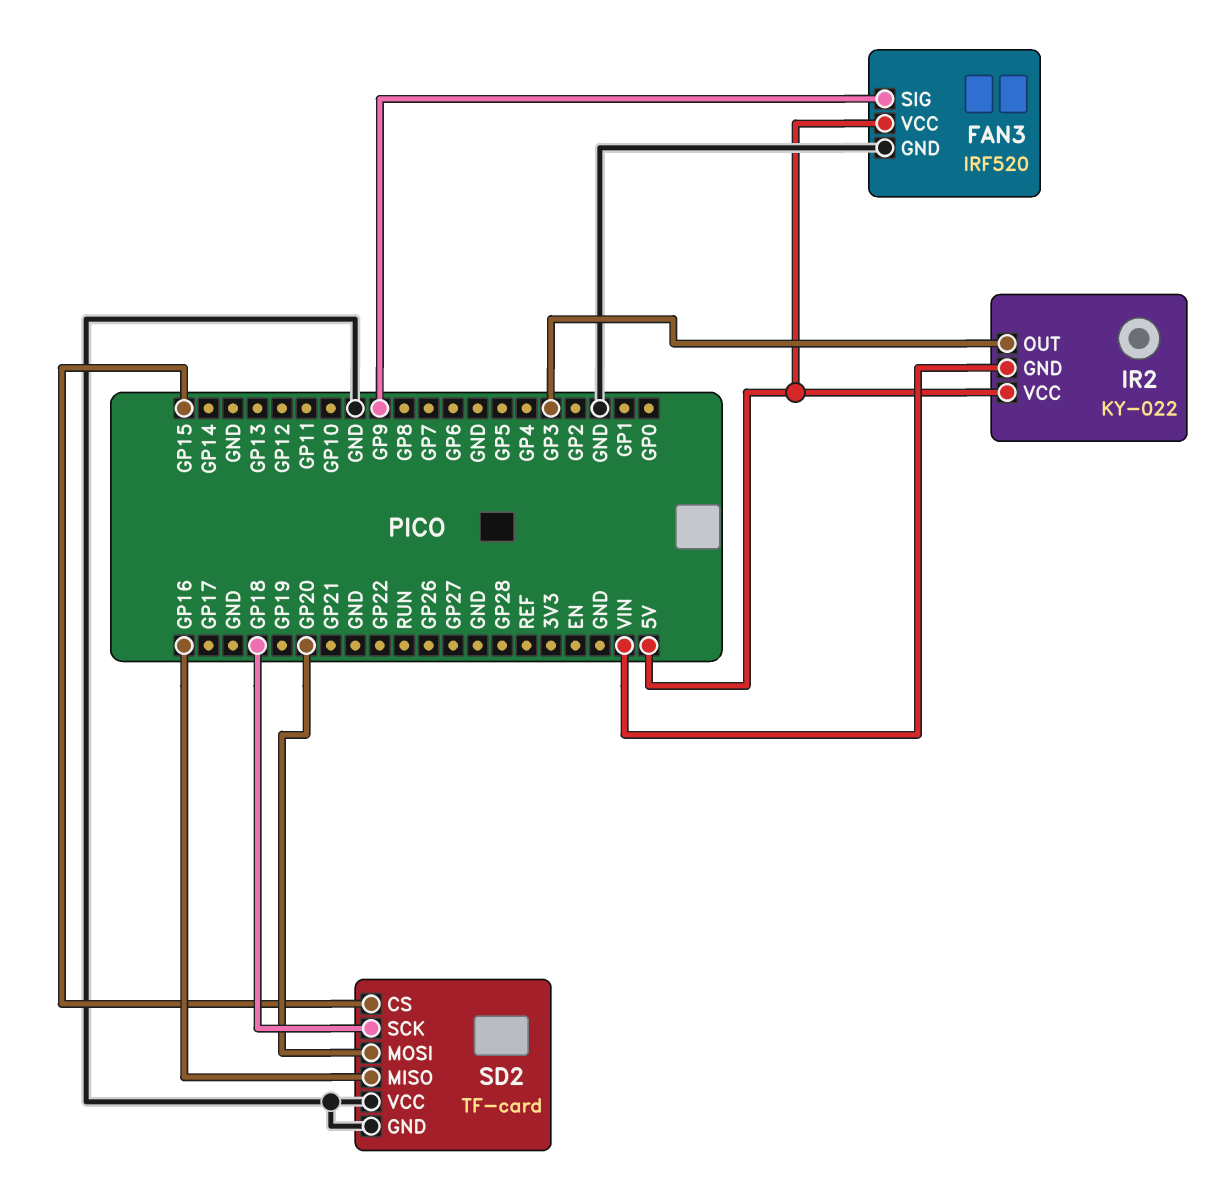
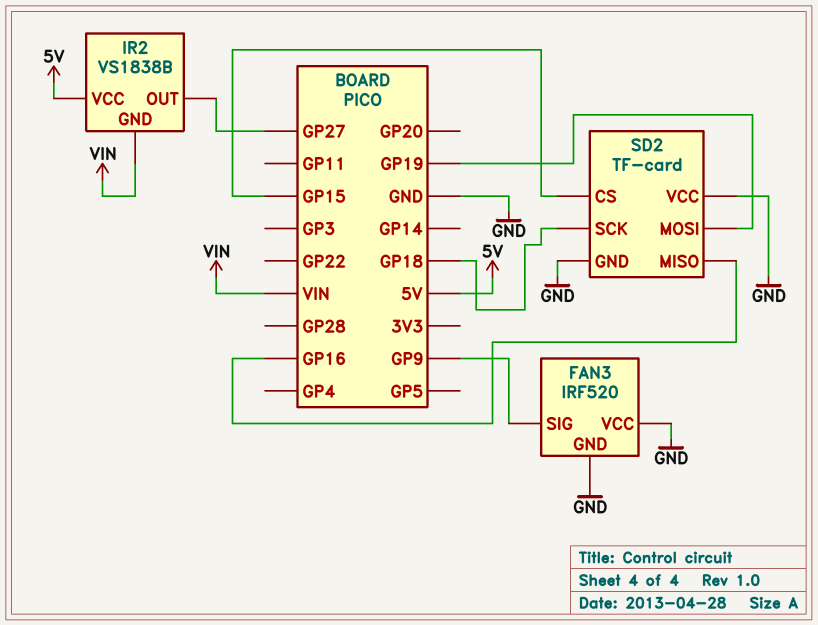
FAN3 pin VCC: 5V -> GND
IR2: KY-022 -> VS1838B
IR2 pin OUT: GP3 -> GP27
SD2 pin MOSI: GP20 -> GP19

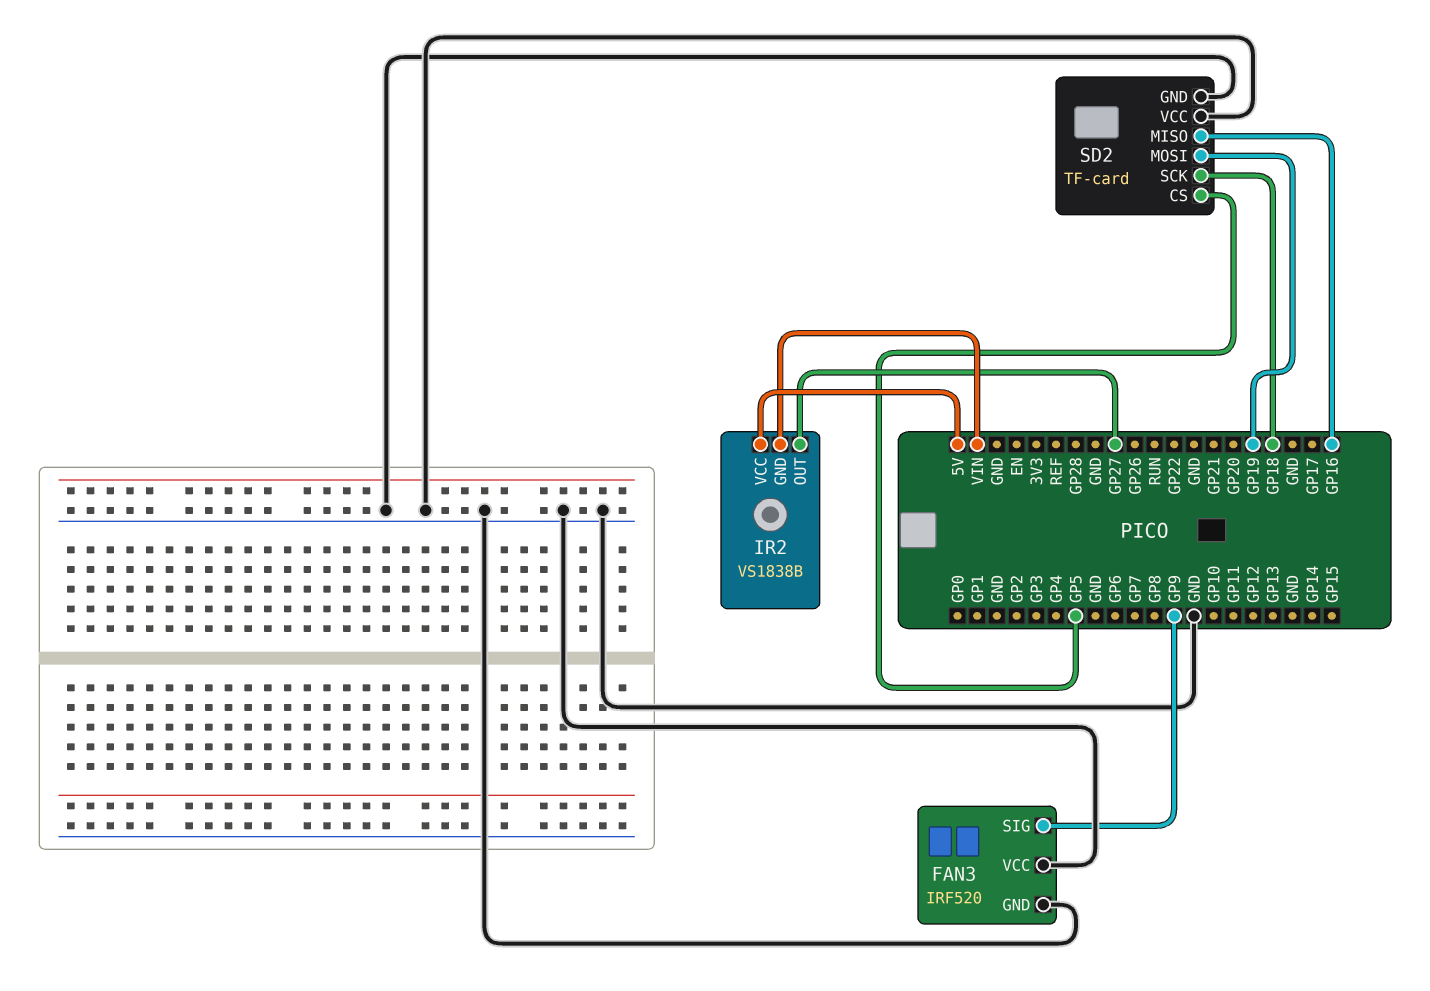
SD2 pin CS: GP15 -> GP5

